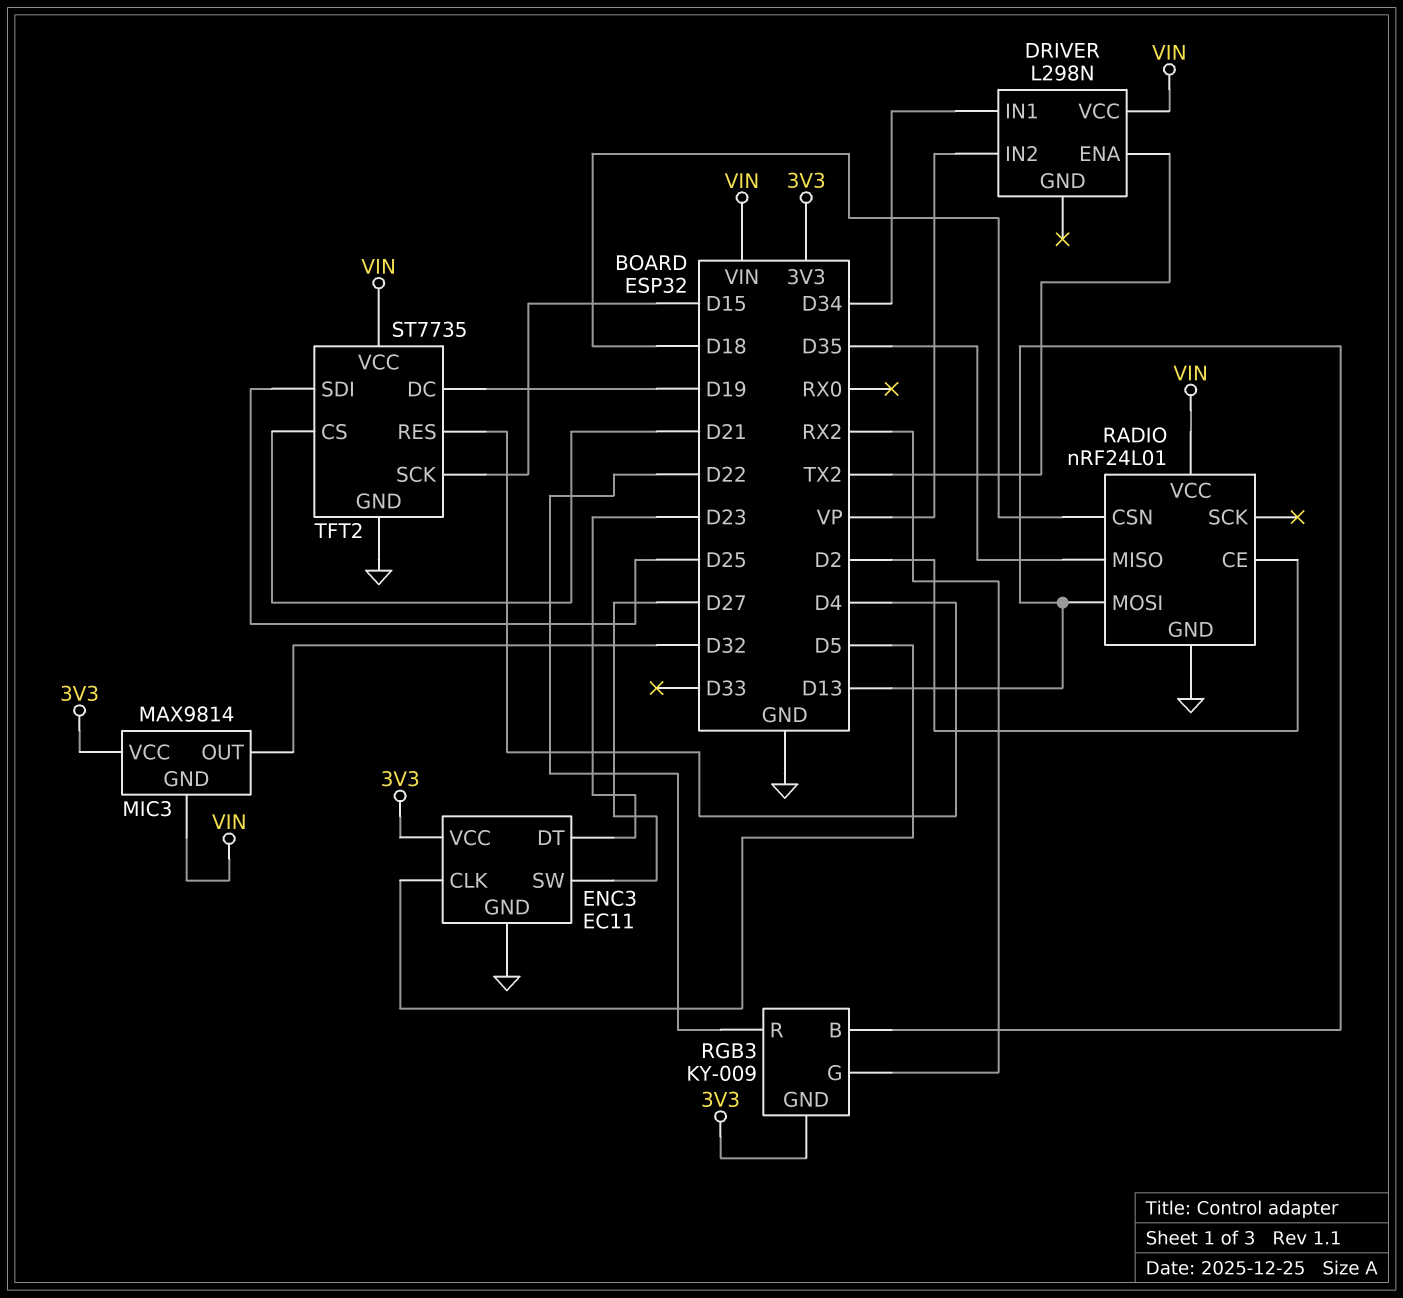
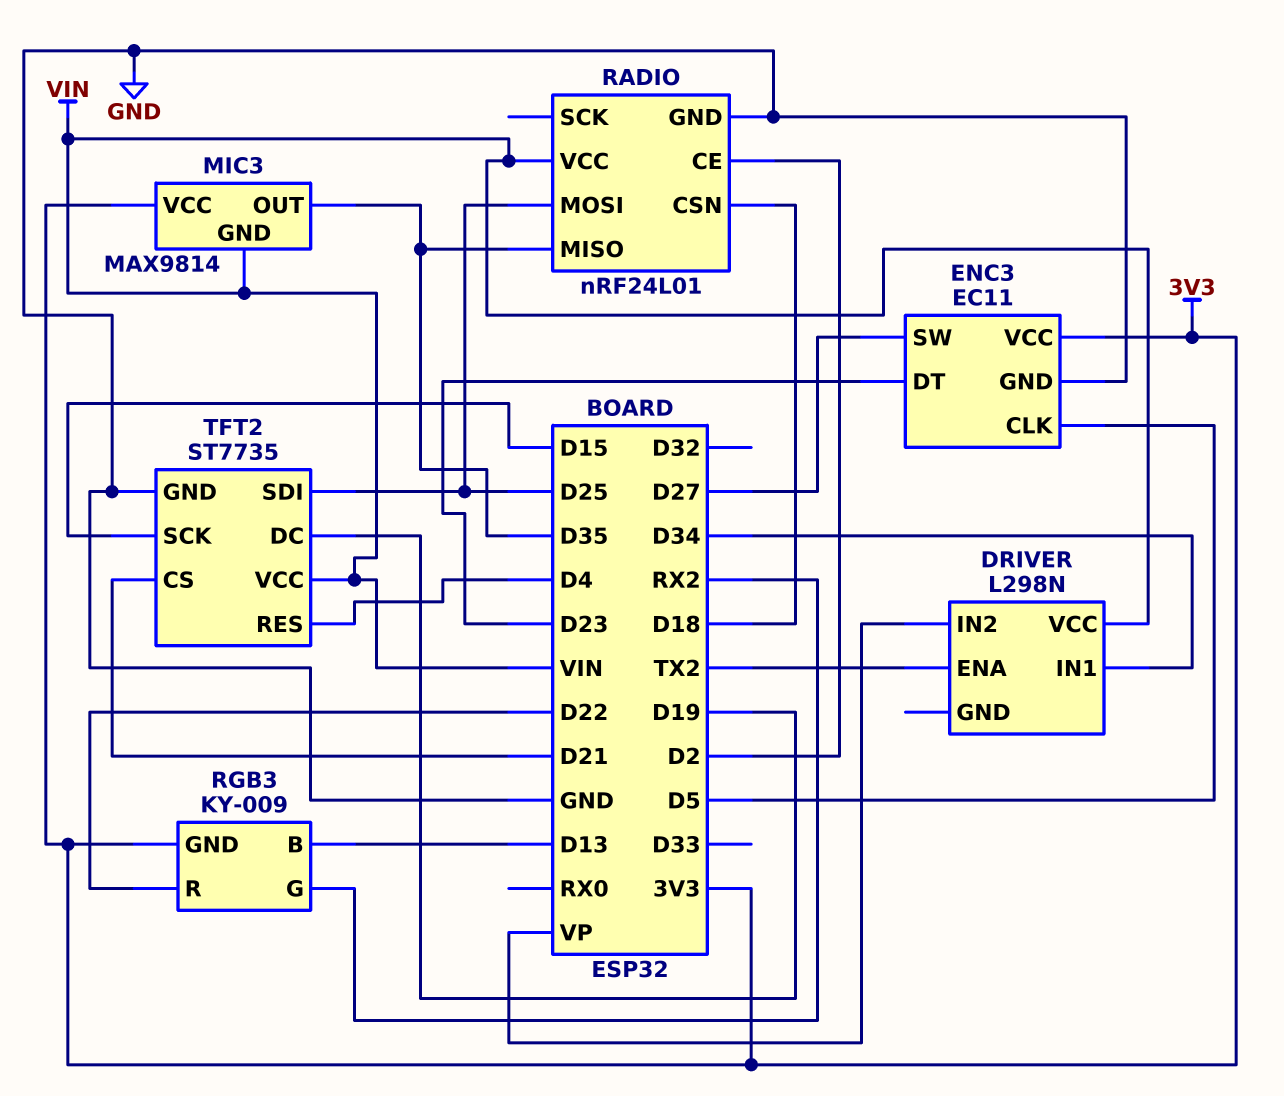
MIC3 pin OUT: D32 -> D35
RADIO pin MOSI: D13 -> D25

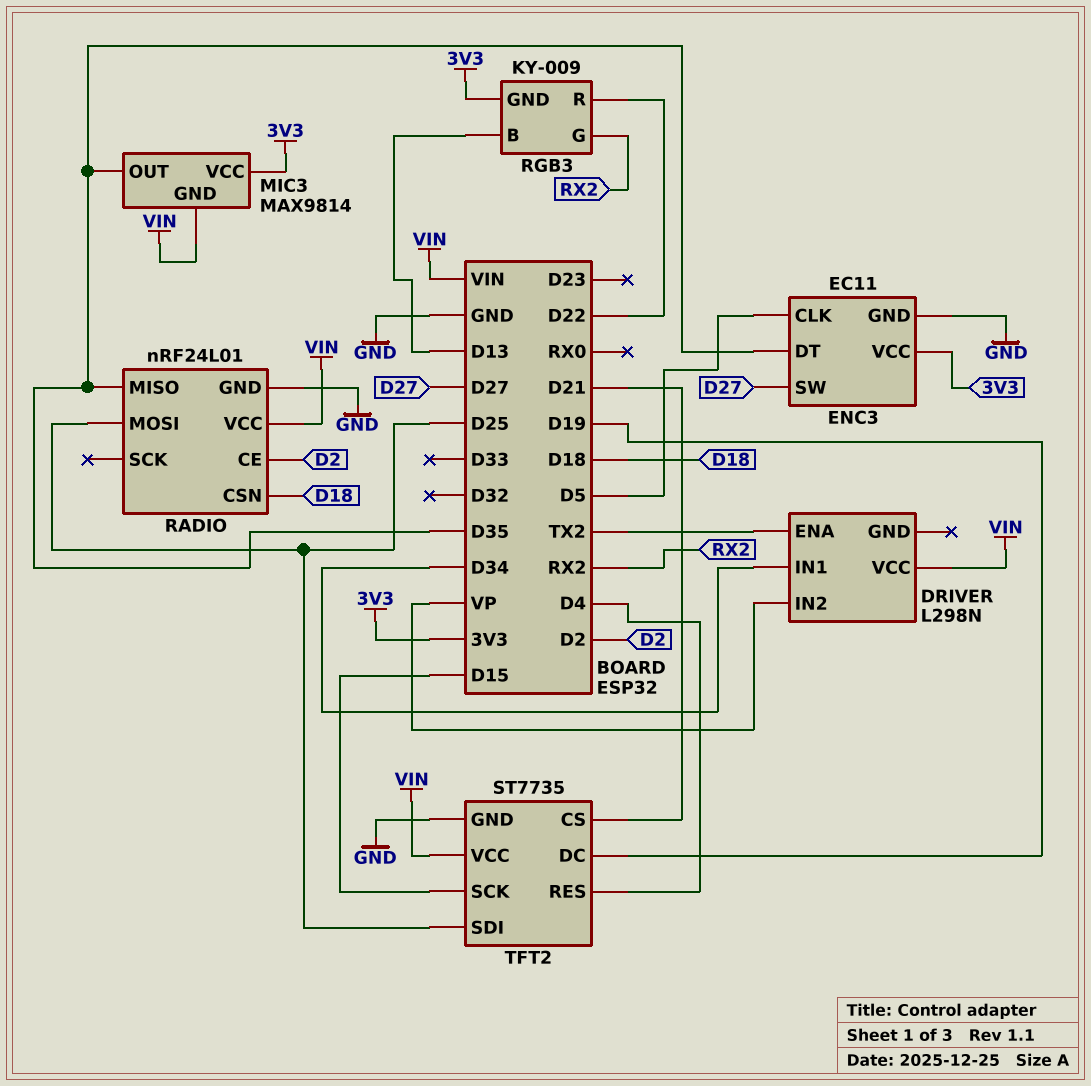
ENC3 pin DT: D23 -> D35

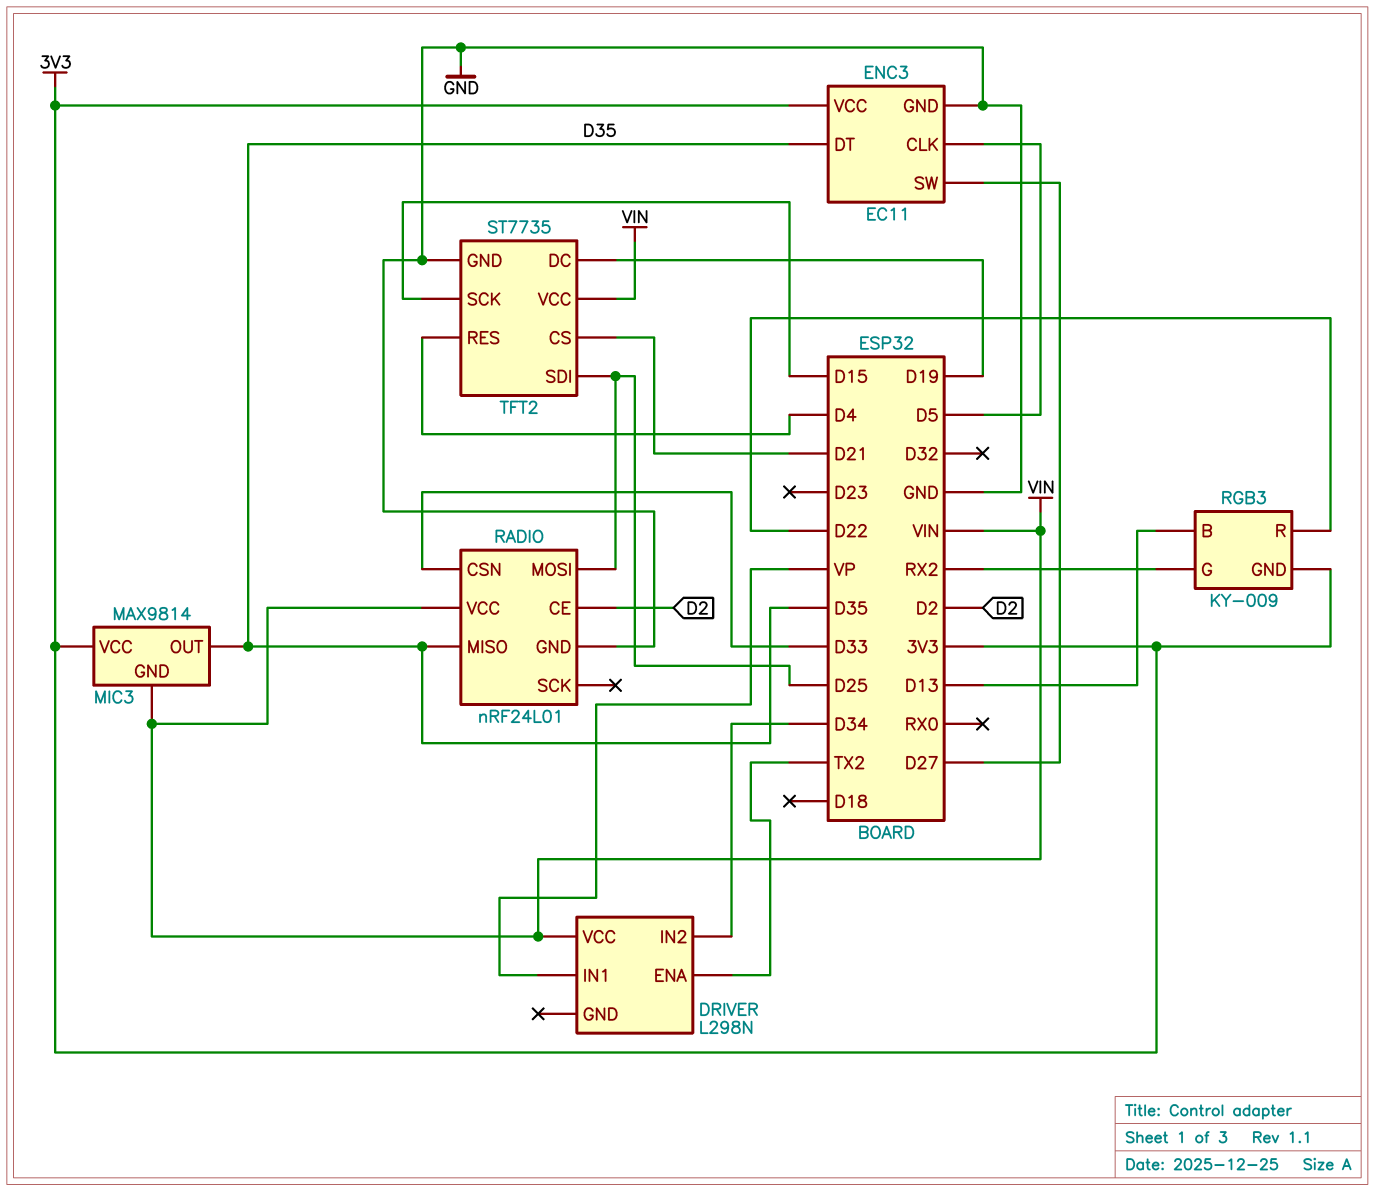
DRIVER pin IN1: D34 -> VP
DRIVER pin IN2: VP -> D34
RADIO pin CSN: D18 -> D33

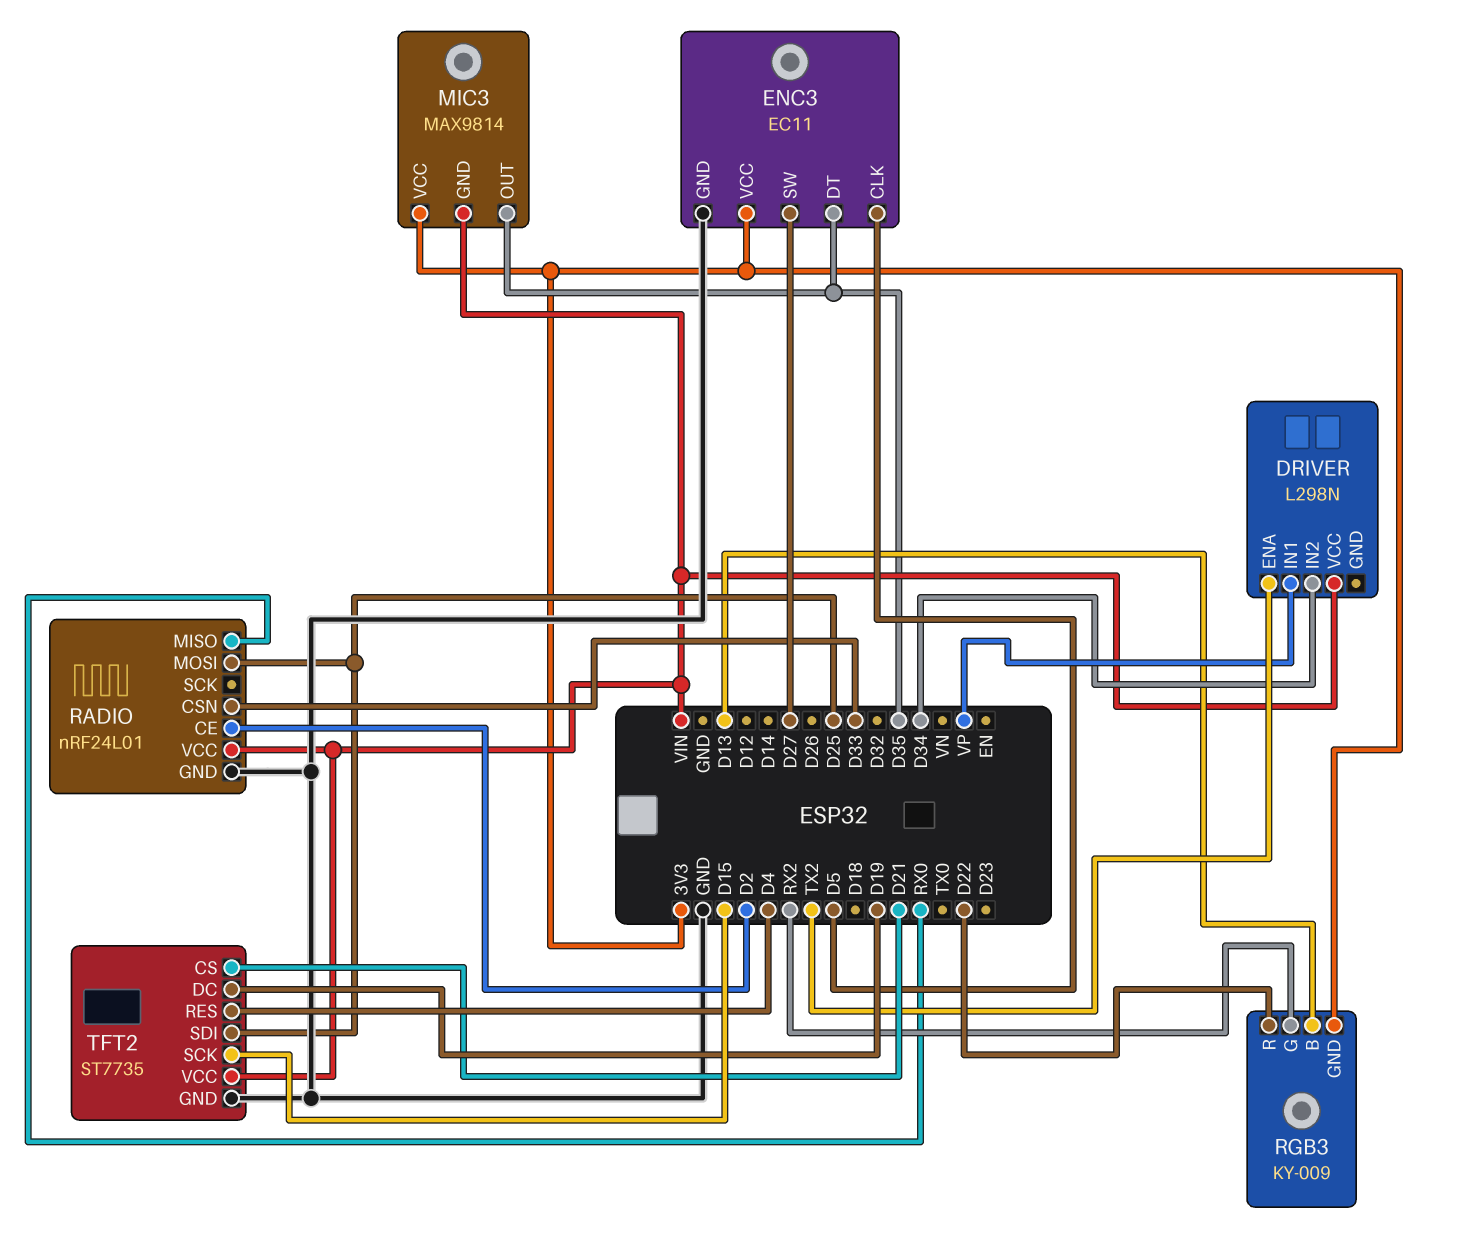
RADIO pin MISO: D35 -> RX0

